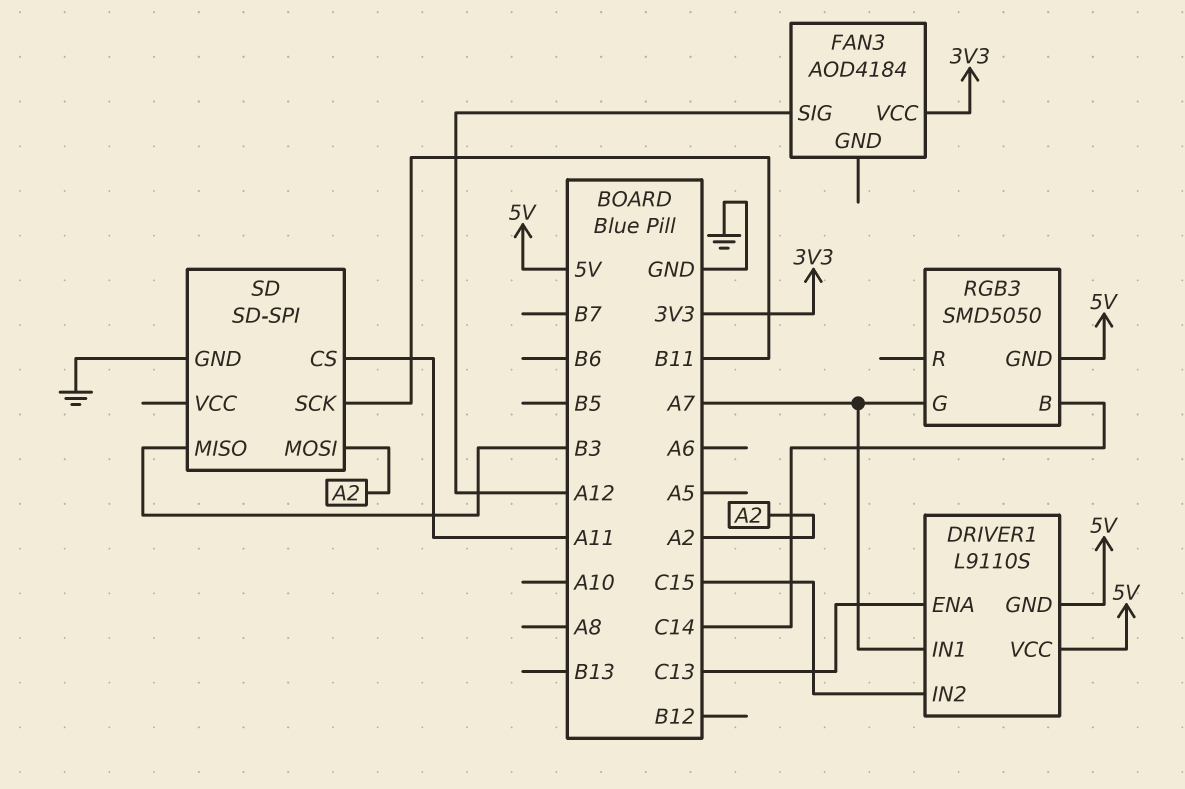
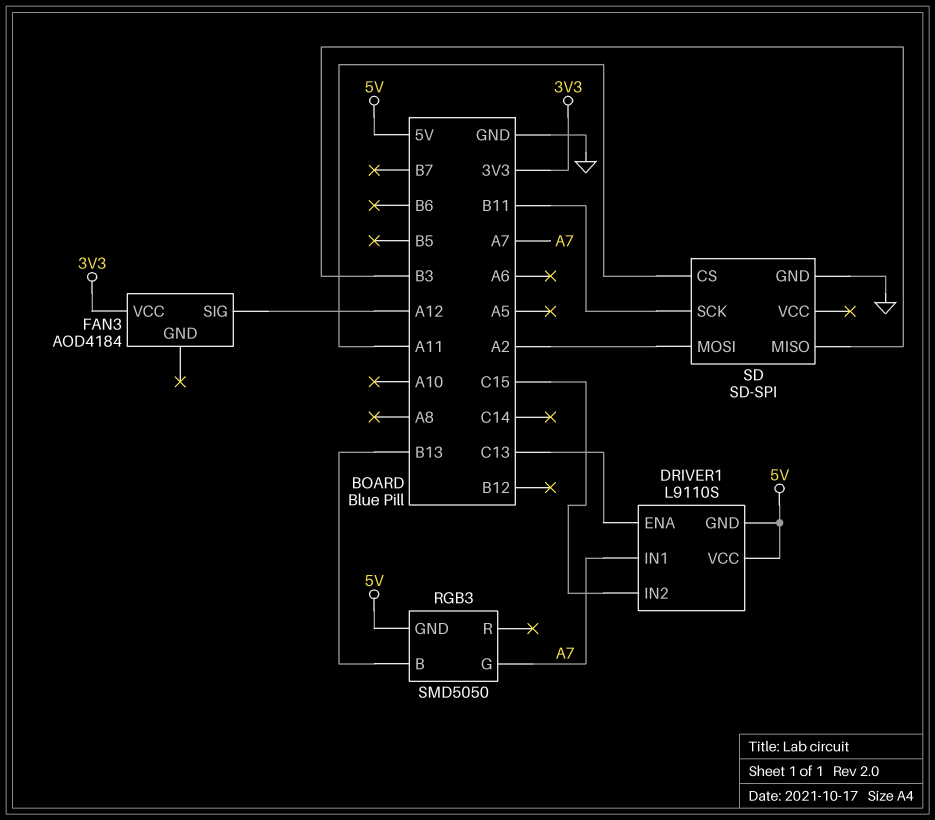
RGB3 pin B: C14 -> B13

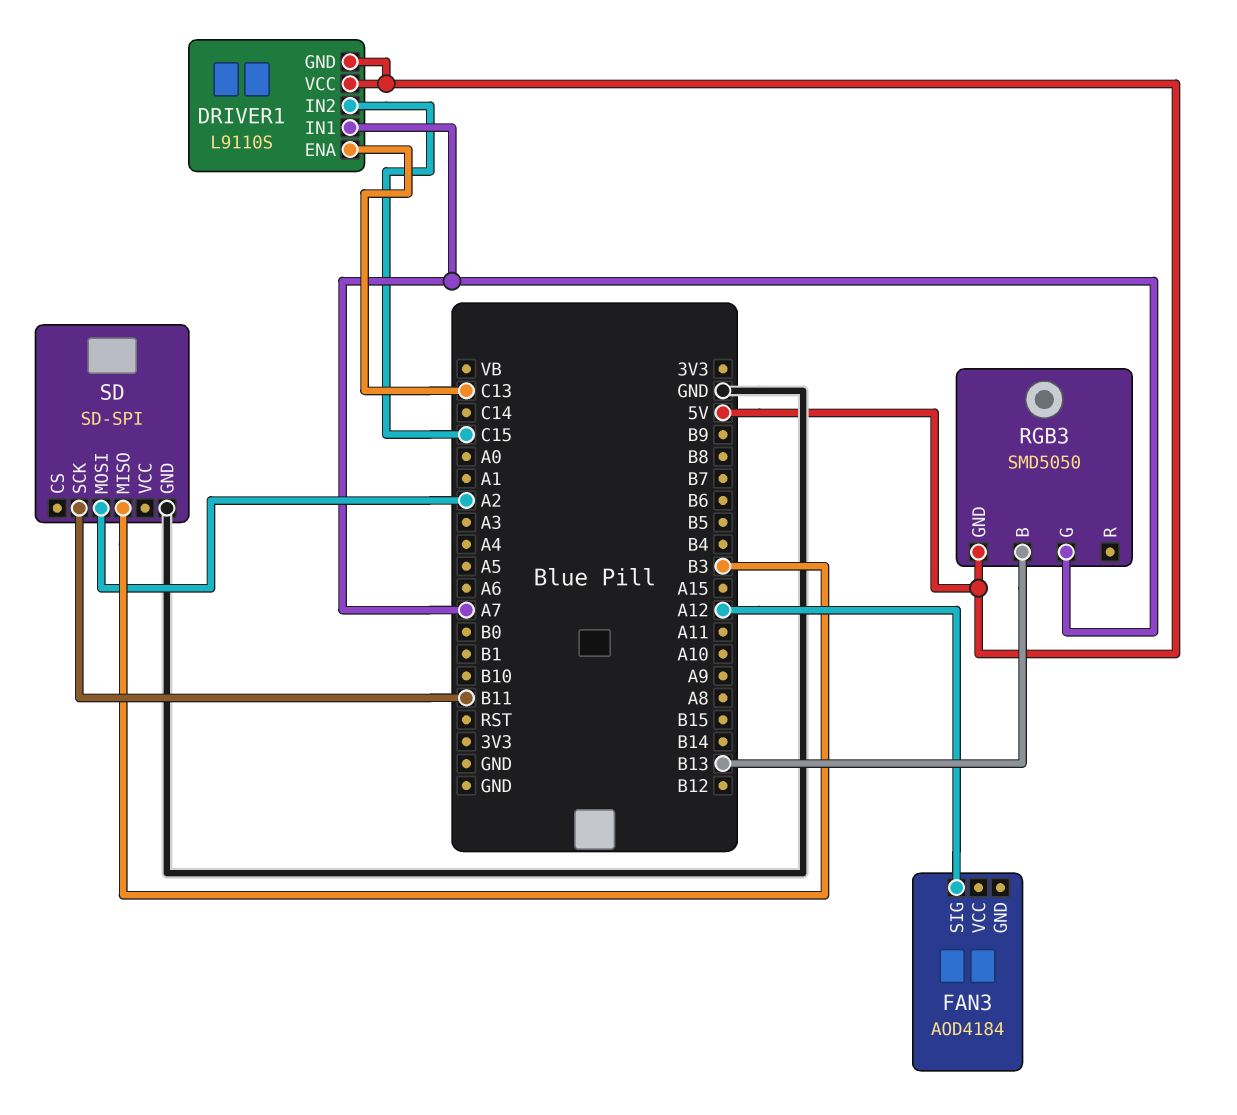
FAN3 pin VCC: 3V3 -> none
SD pin CS: A11 -> none

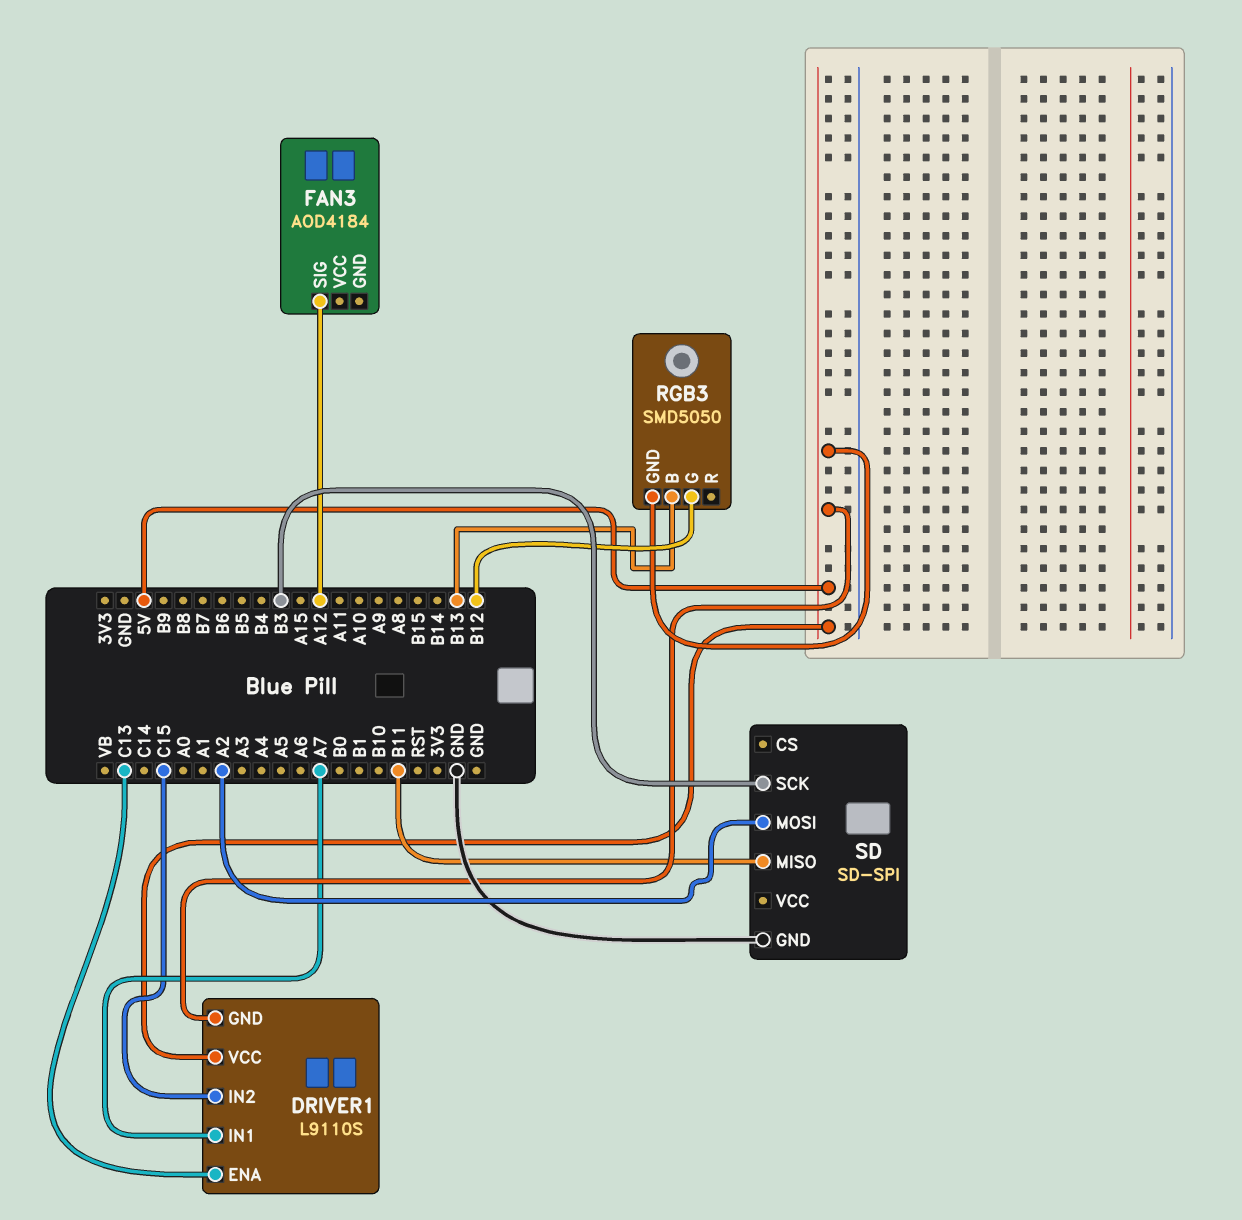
RGB3 pin G: A7 -> B12
SD pin MISO: B3 -> B11
SD pin SCK: B11 -> B3

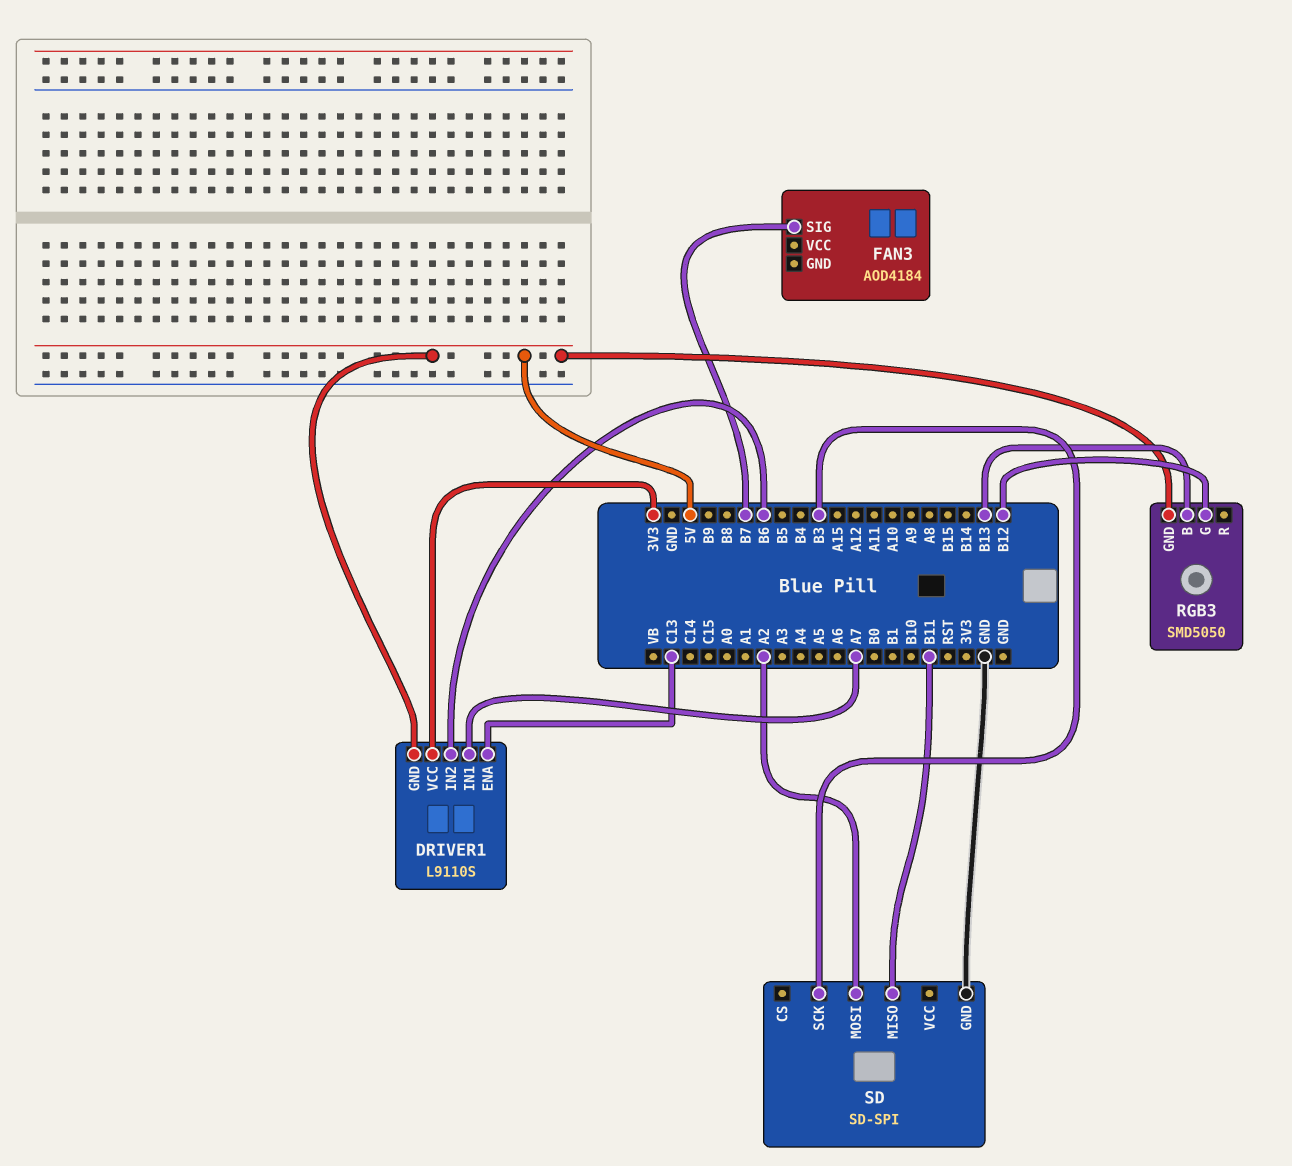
DRIVER1 pin IN2: C15 -> B6
DRIVER1 pin VCC: 5V -> 3V3
FAN3 pin SIG: A12 -> B7

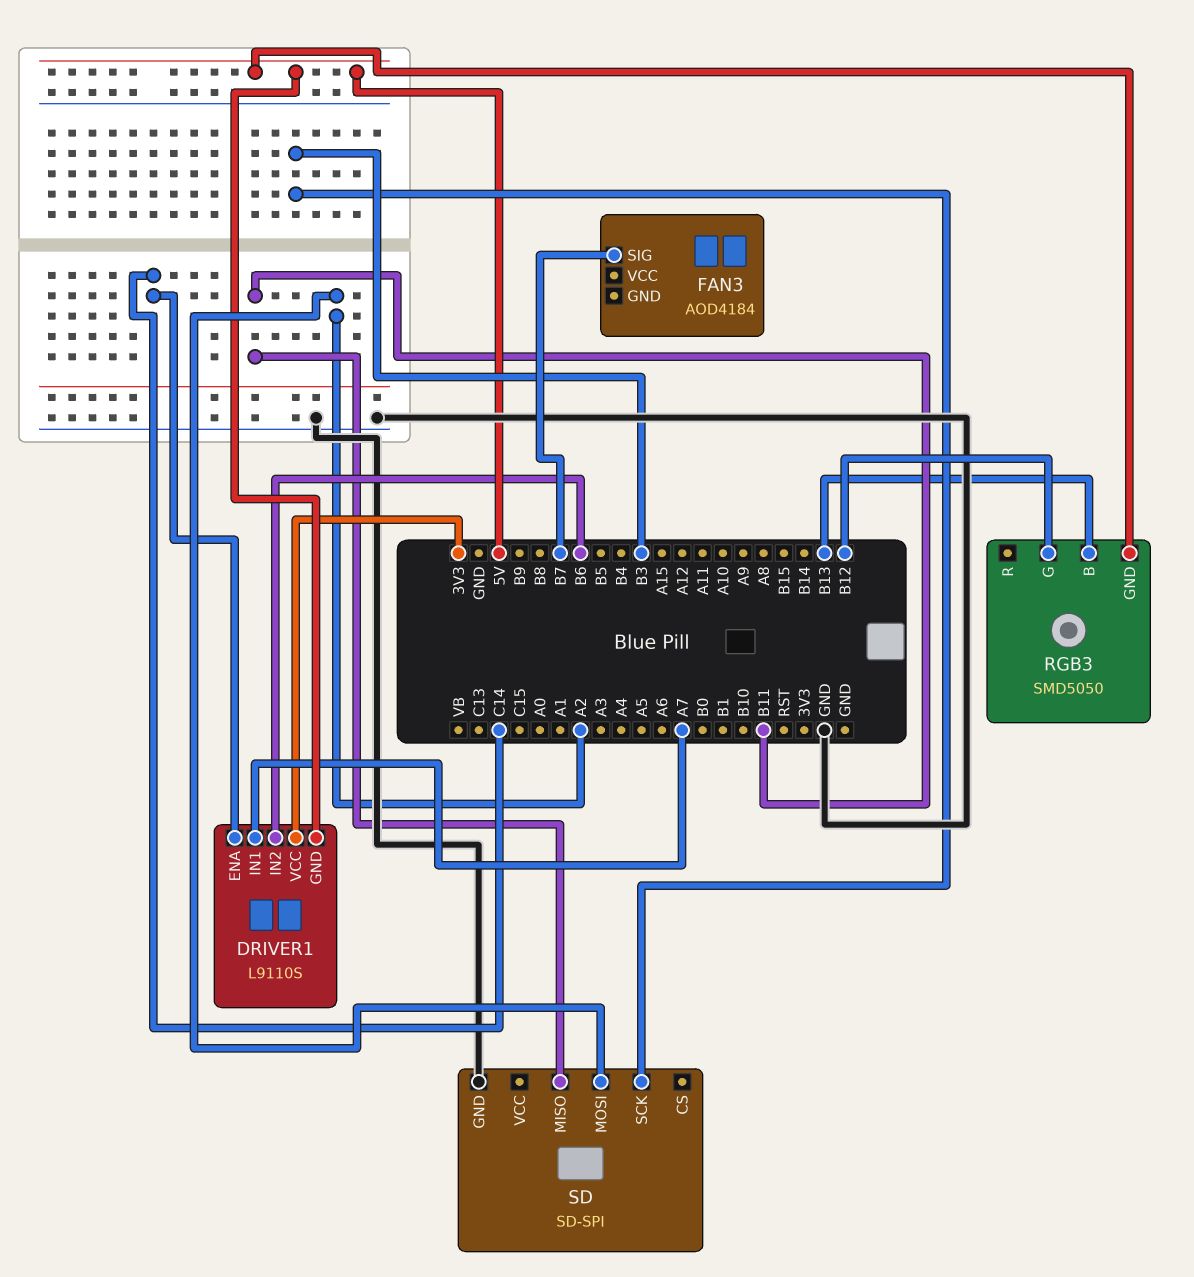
DRIVER1 pin ENA: C13 -> C14

